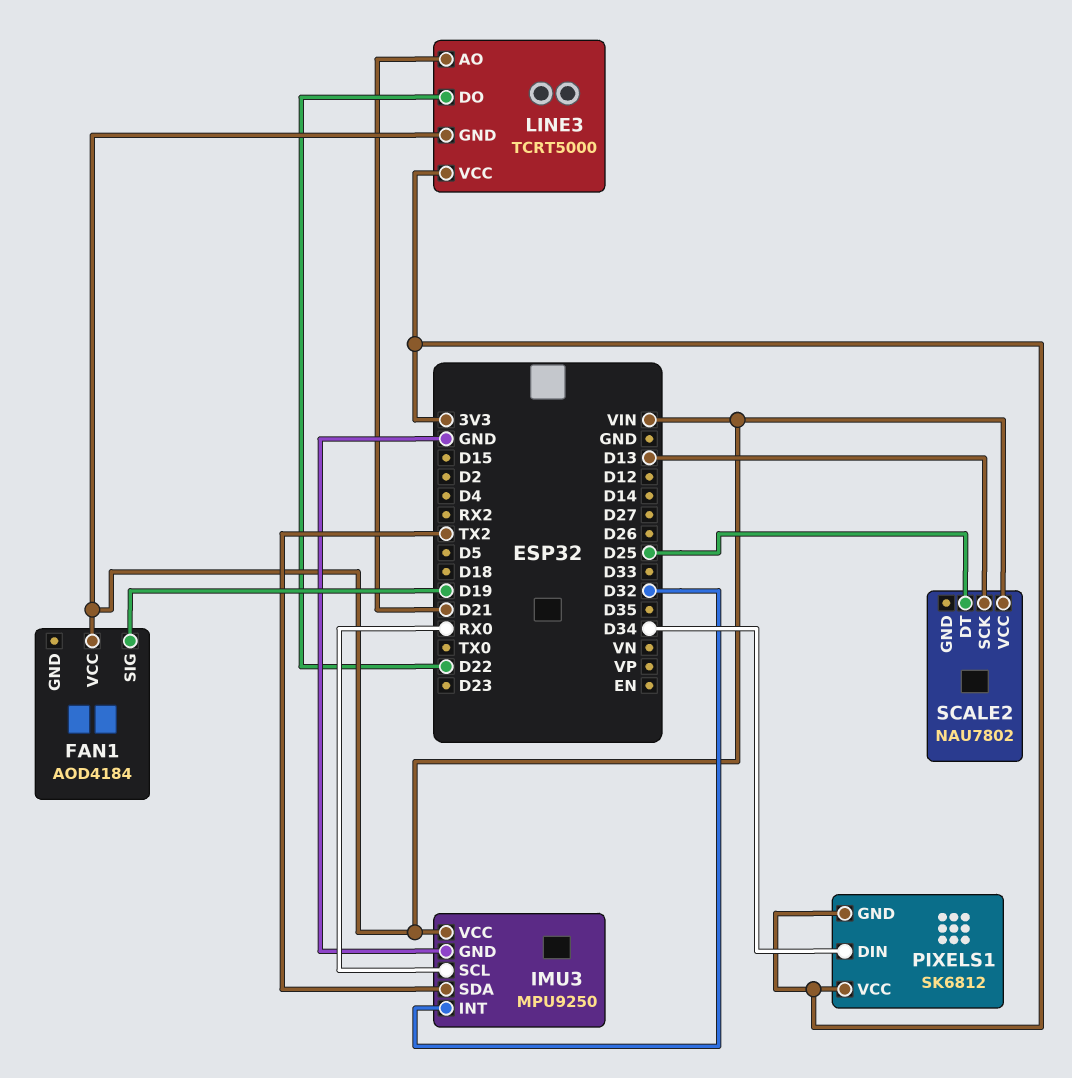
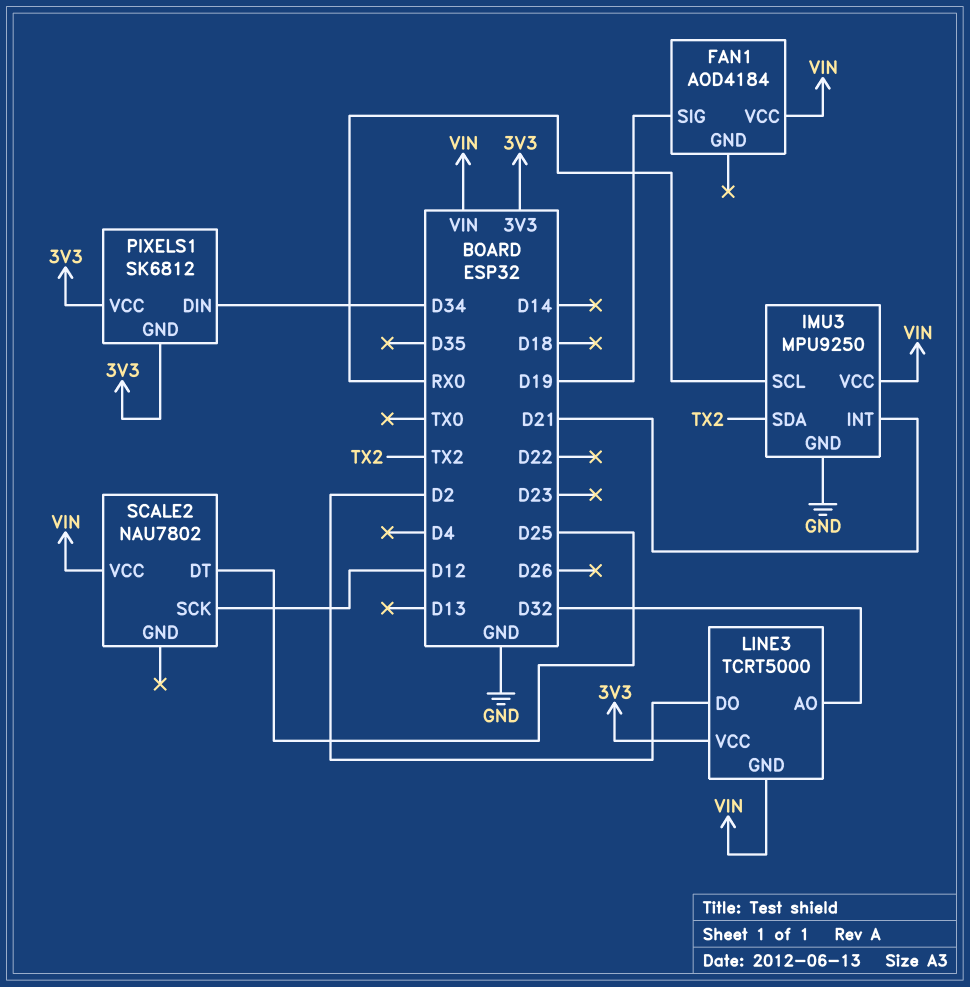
IMU3 pin INT: D32 -> D21
LINE3 pin AO: D21 -> D32
LINE3 pin DO: D22 -> D2
SCALE2 pin SCK: D13 -> D12

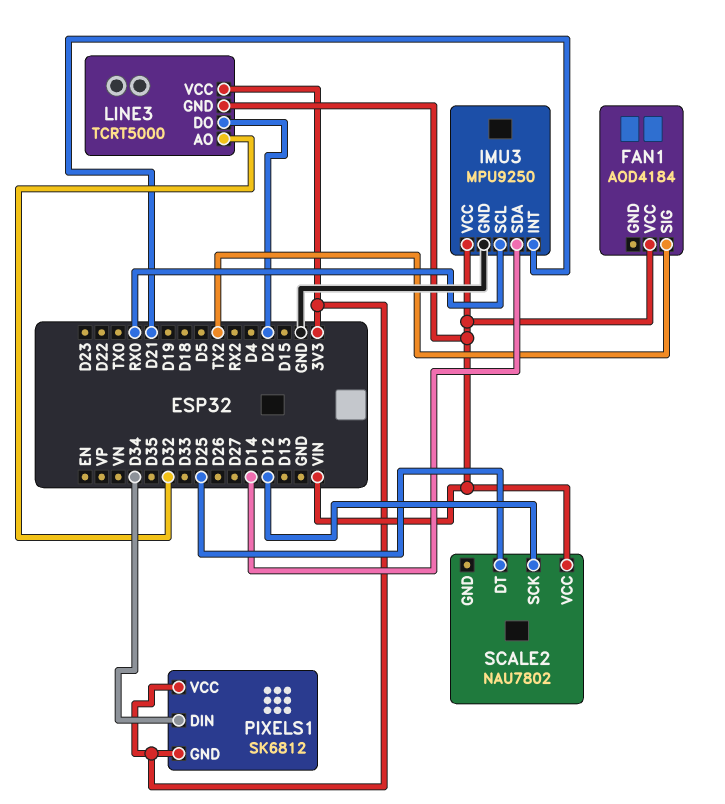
FAN1 pin SIG: D19 -> TX2
IMU3 pin SDA: TX2 -> D14

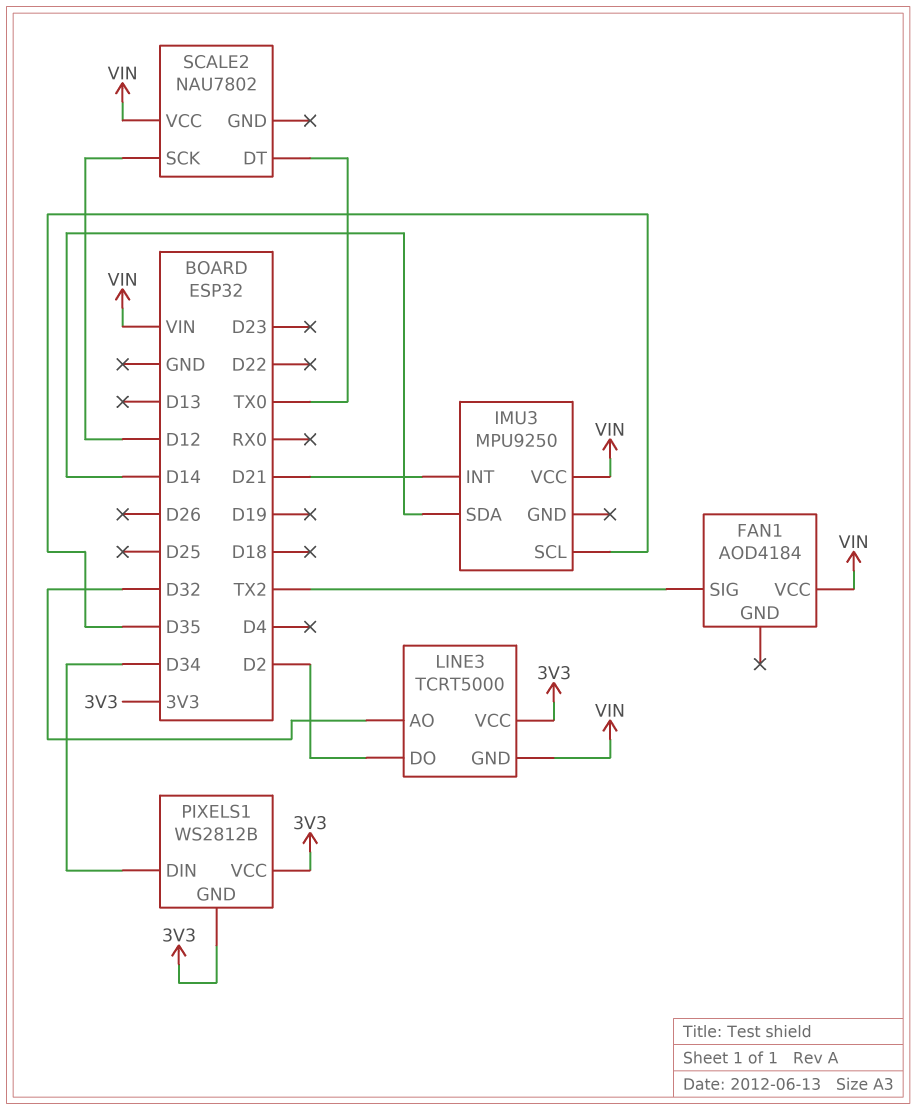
IMU3 pin GND: GND -> none
IMU3 pin SCL: RX0 -> D35
PIXELS1: SK6812 -> WS2812B
SCALE2 pin DT: D25 -> TX0

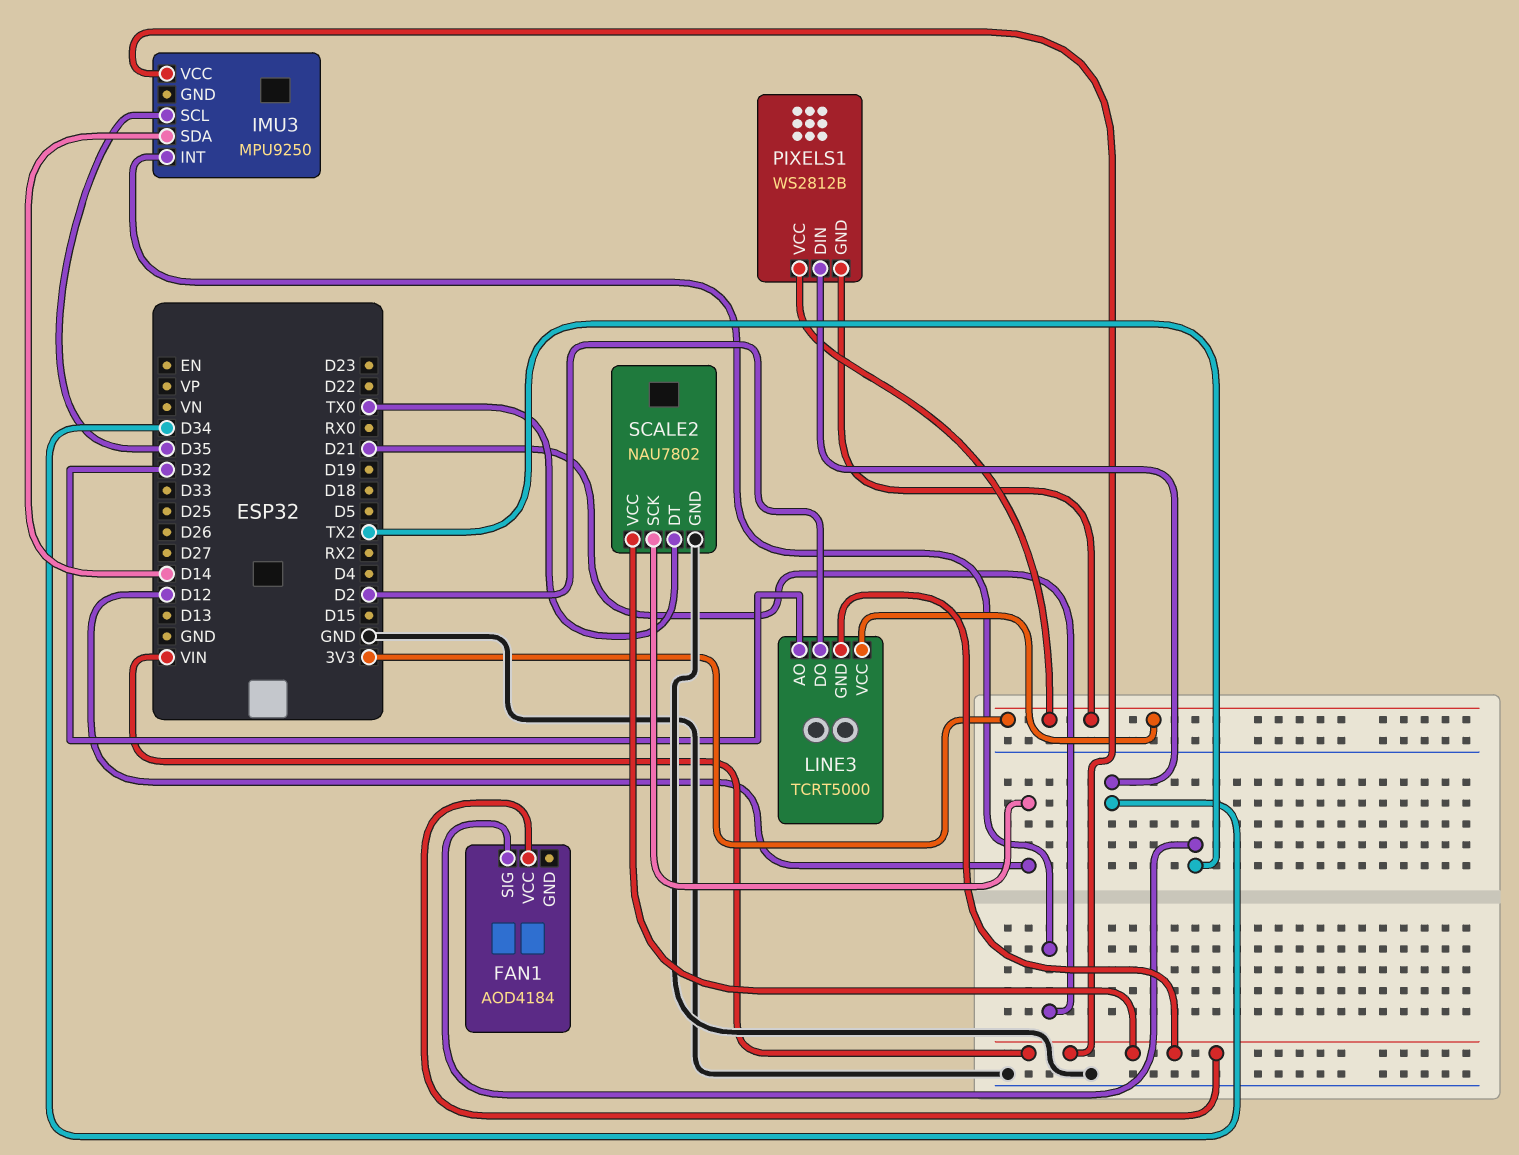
SCALE2 pin GND: none -> GND

